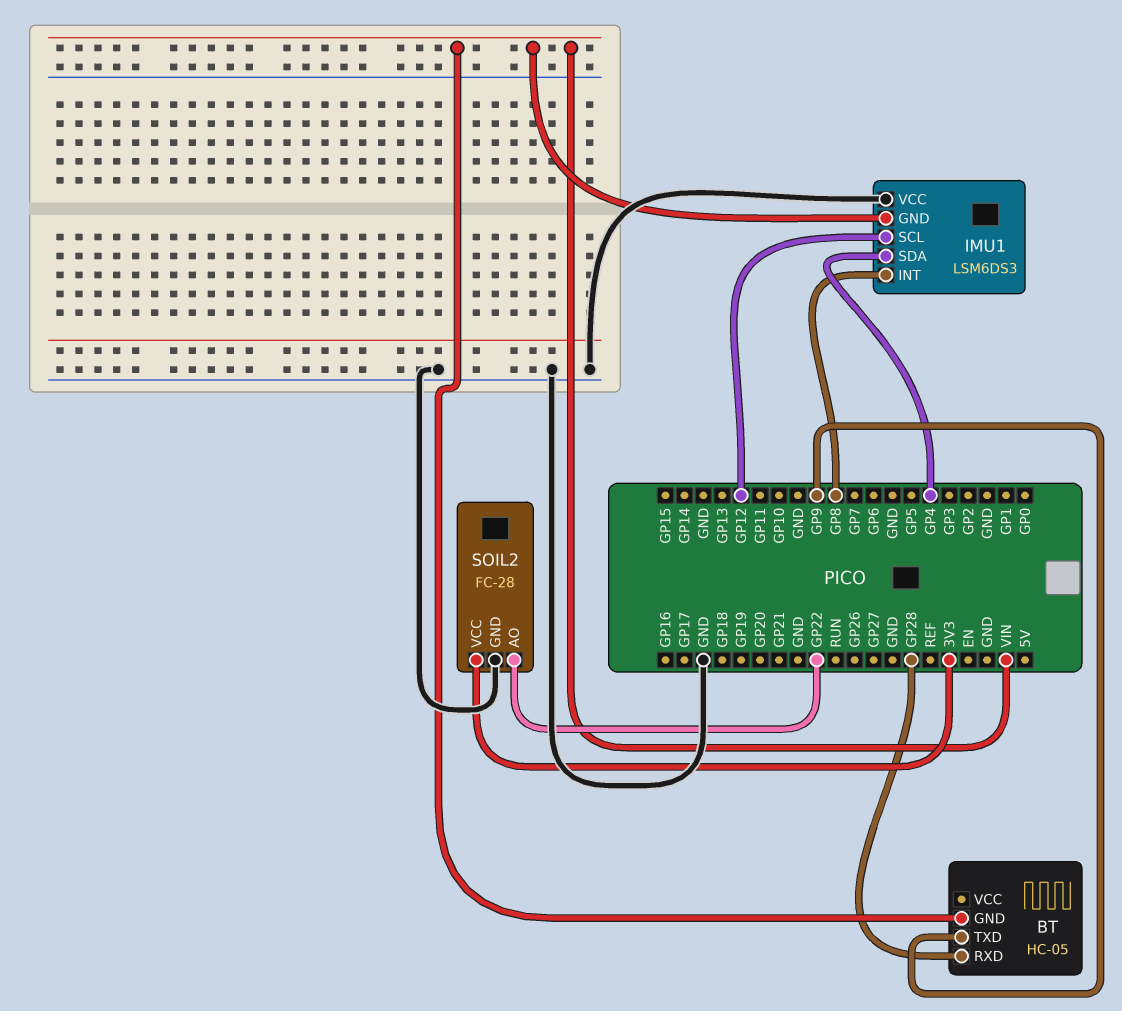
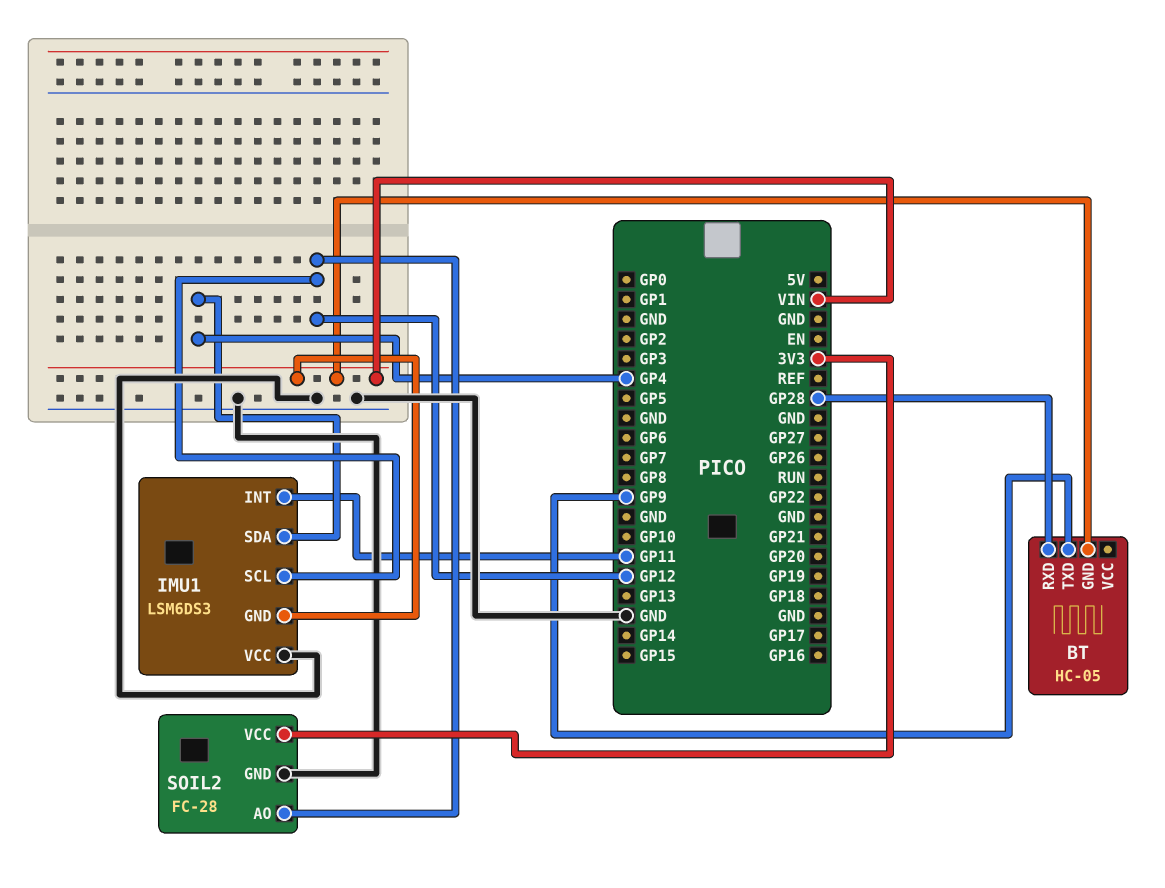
IMU1 pin INT: GP8 -> GP11
SOIL2 pin AO: GP22 -> GP12

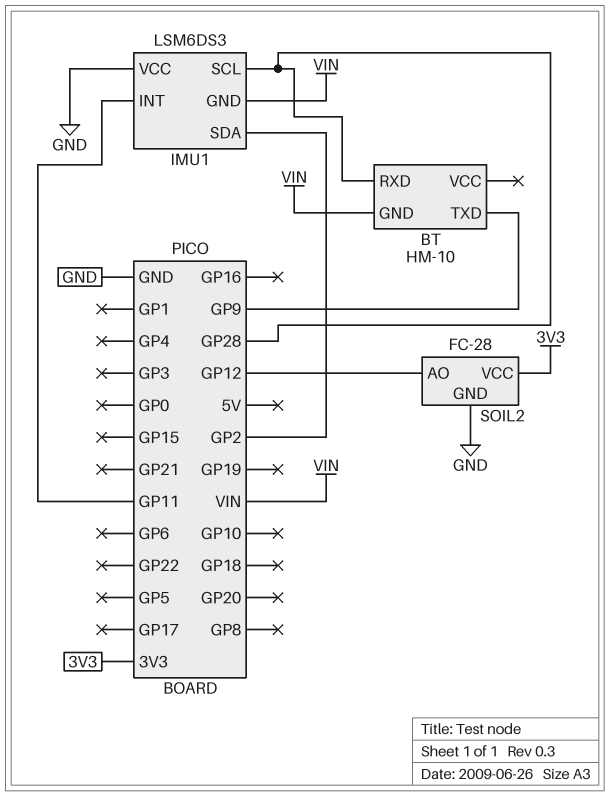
BT: HC-05 -> HM-10
IMU1 pin SCL: GP12 -> GP28
IMU1 pin SDA: GP4 -> GP2

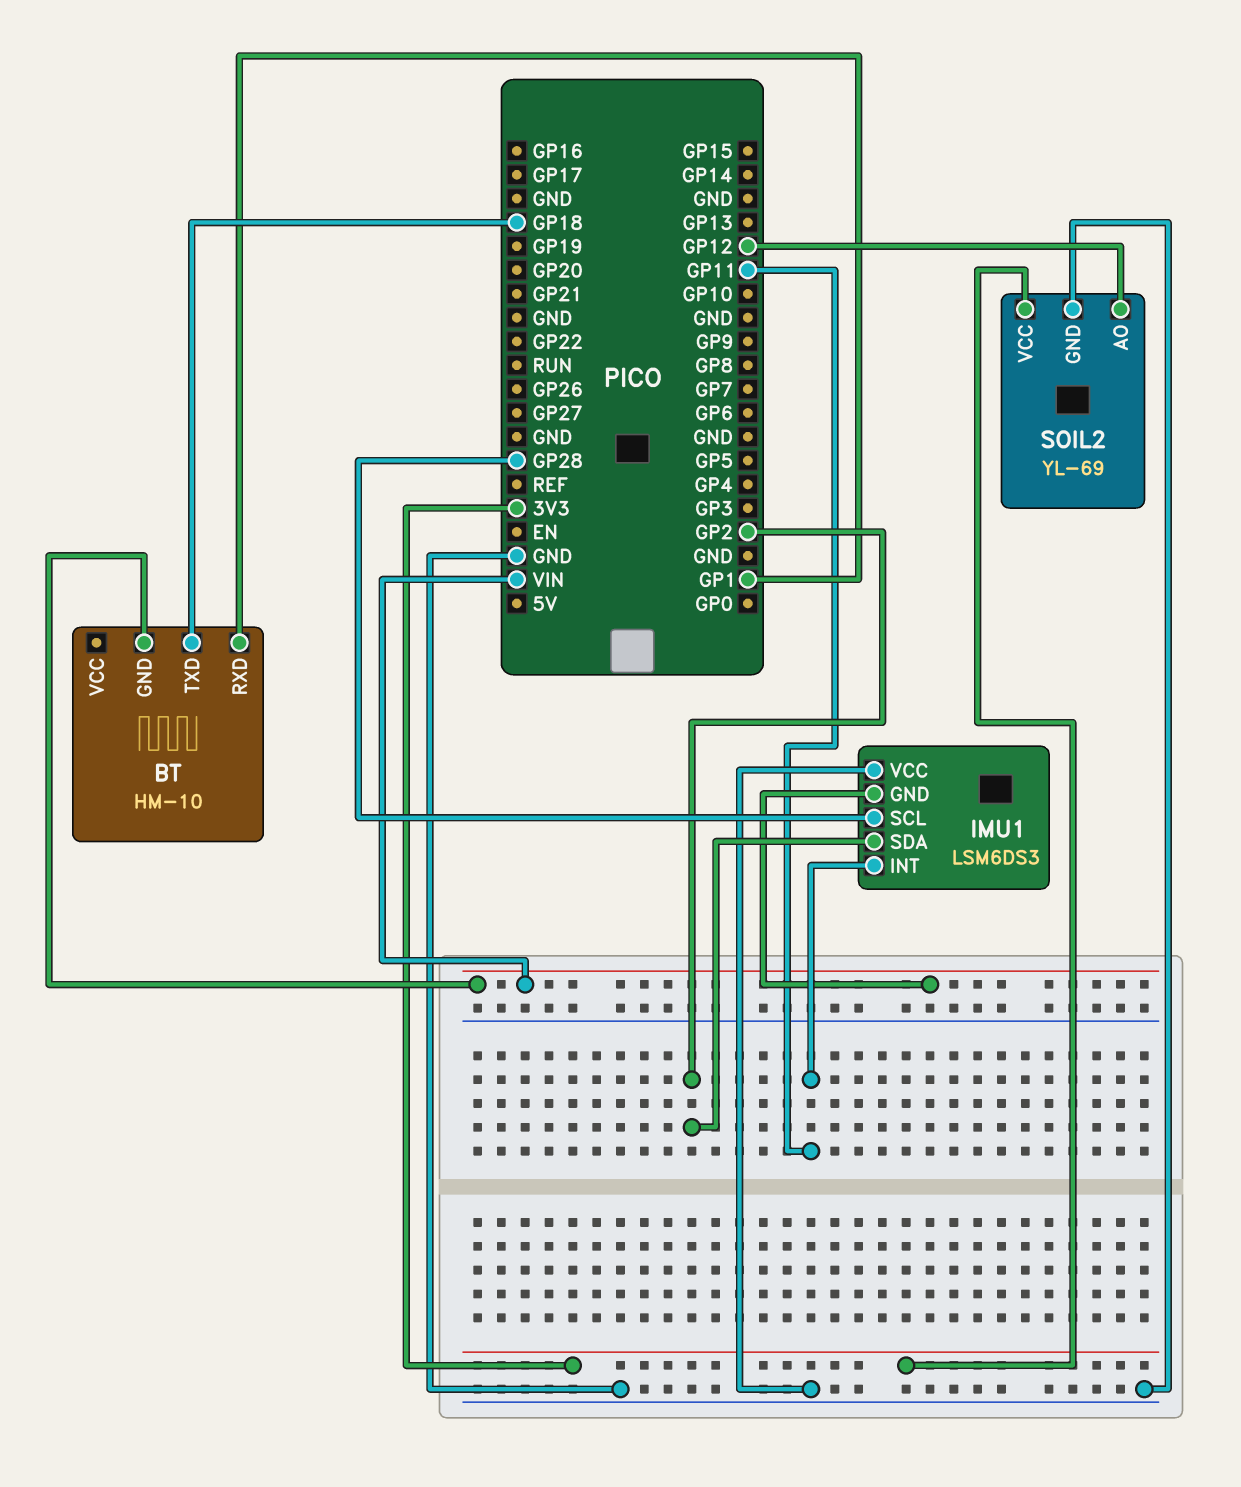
BT pin RXD: GP28 -> GP1
BT pin TXD: GP9 -> GP18
SOIL2: FC-28 -> YL-69

